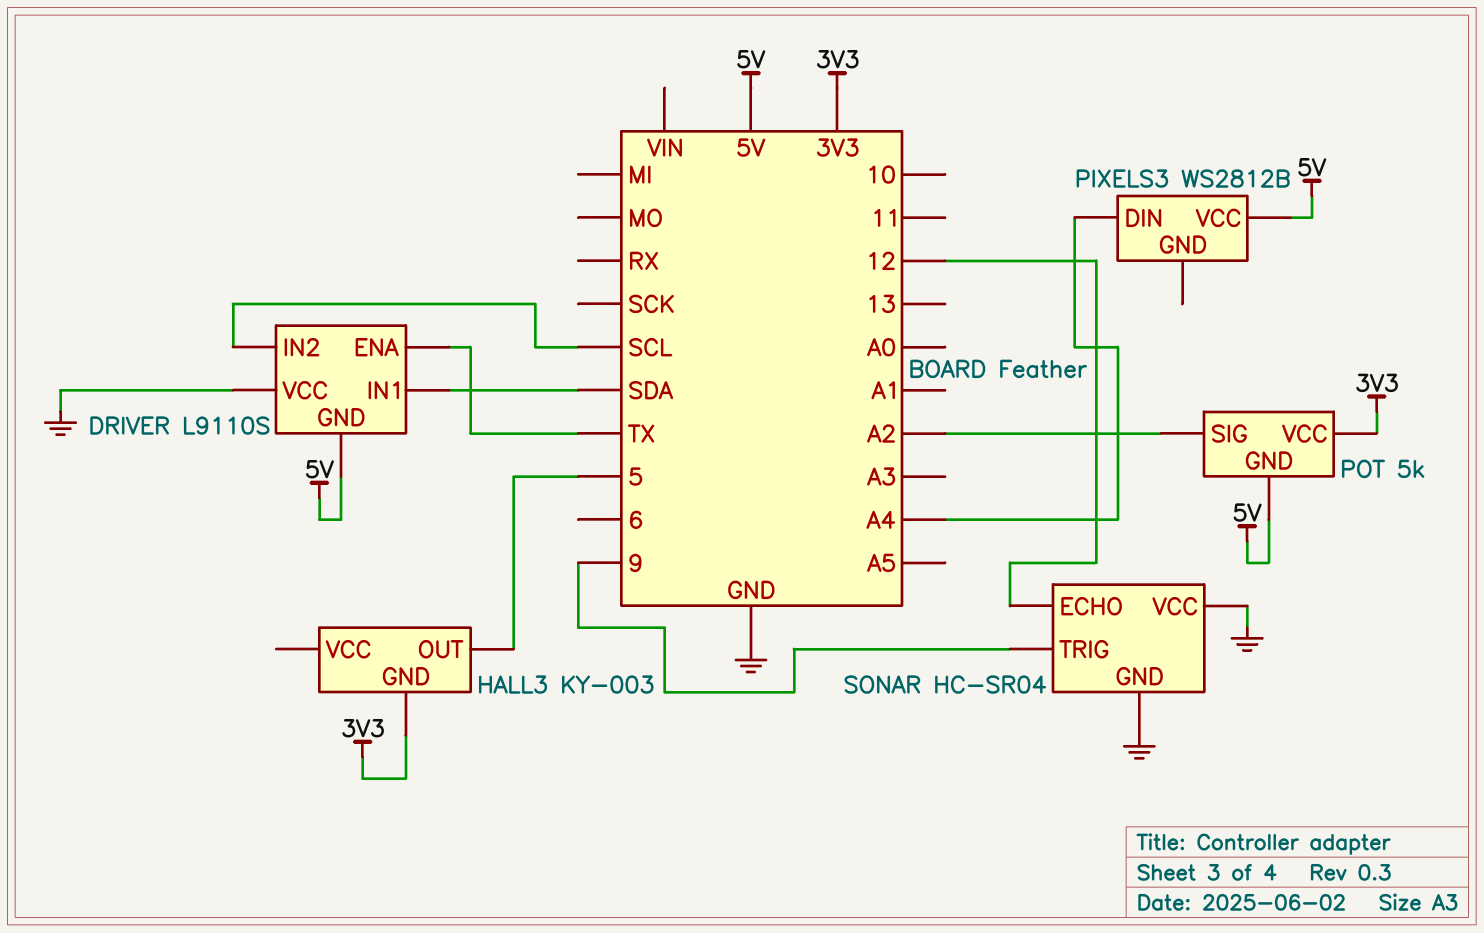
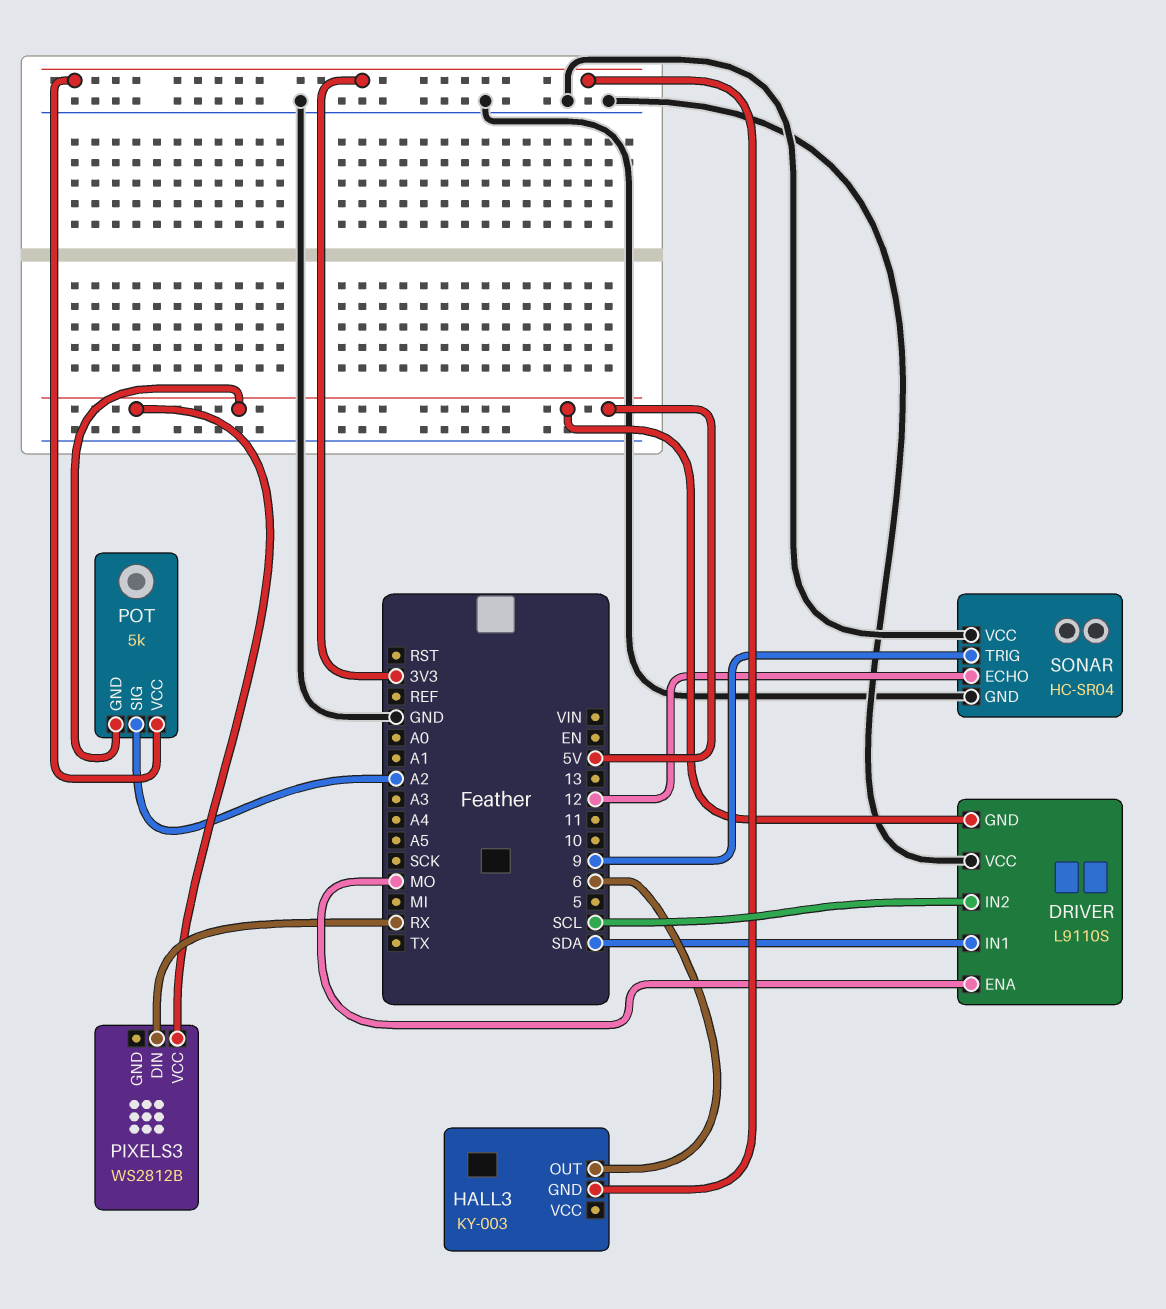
DRIVER pin ENA: TX -> MO
HALL3 pin OUT: 5 -> 6
PIXELS3 pin DIN: A4 -> RX

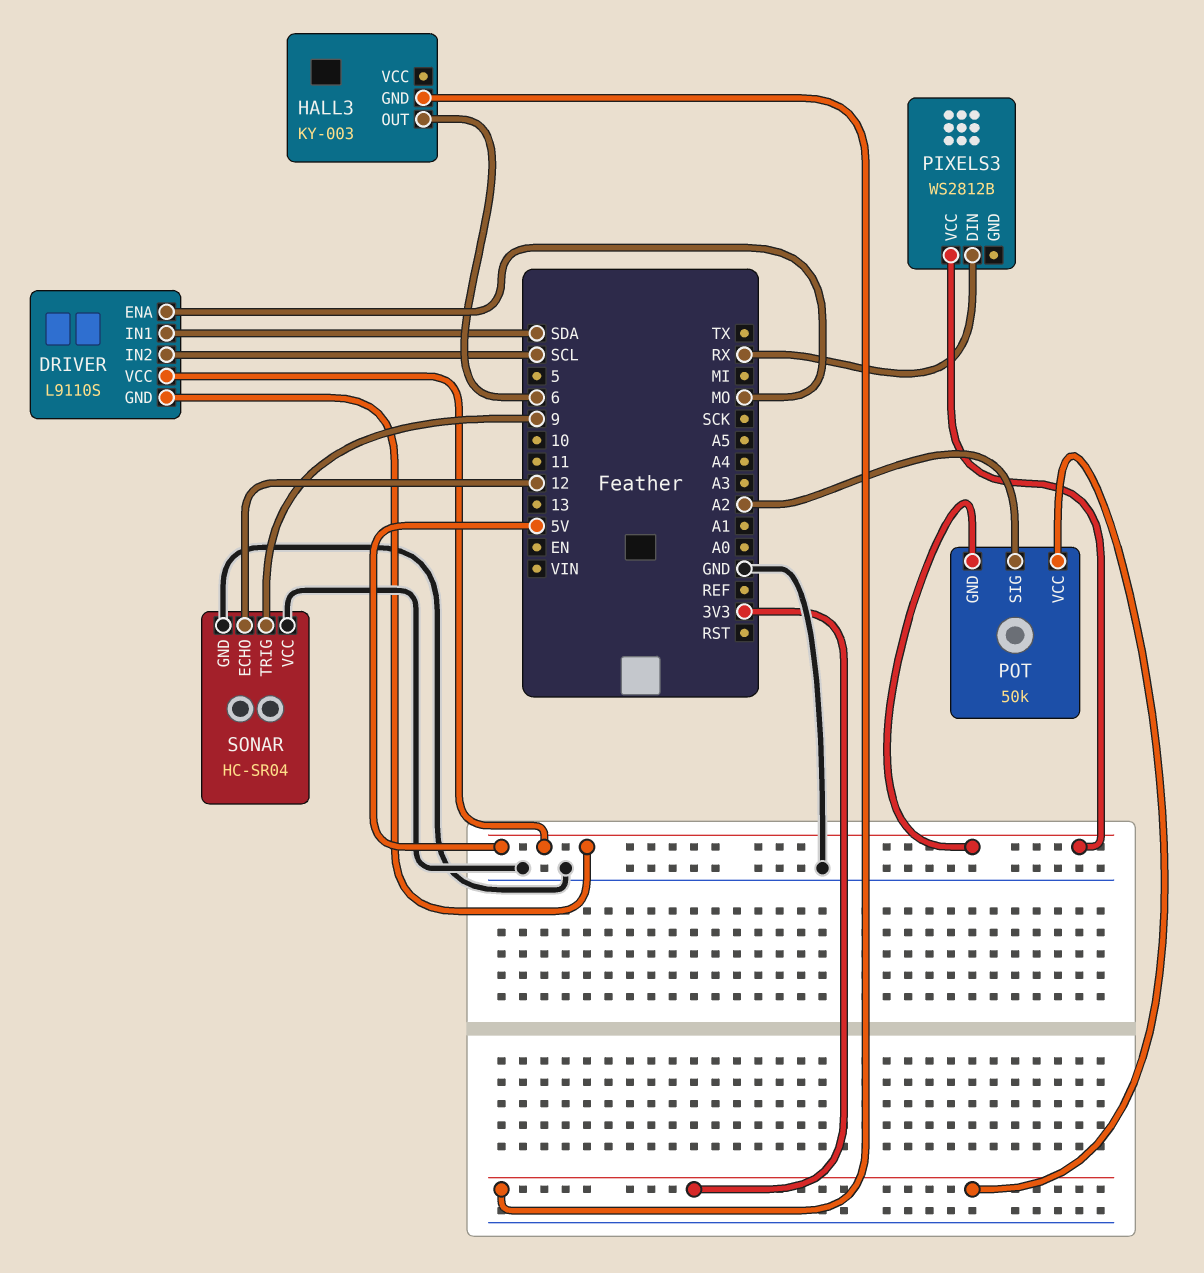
DRIVER pin VCC: GND -> 5V
POT: 5k -> 50k

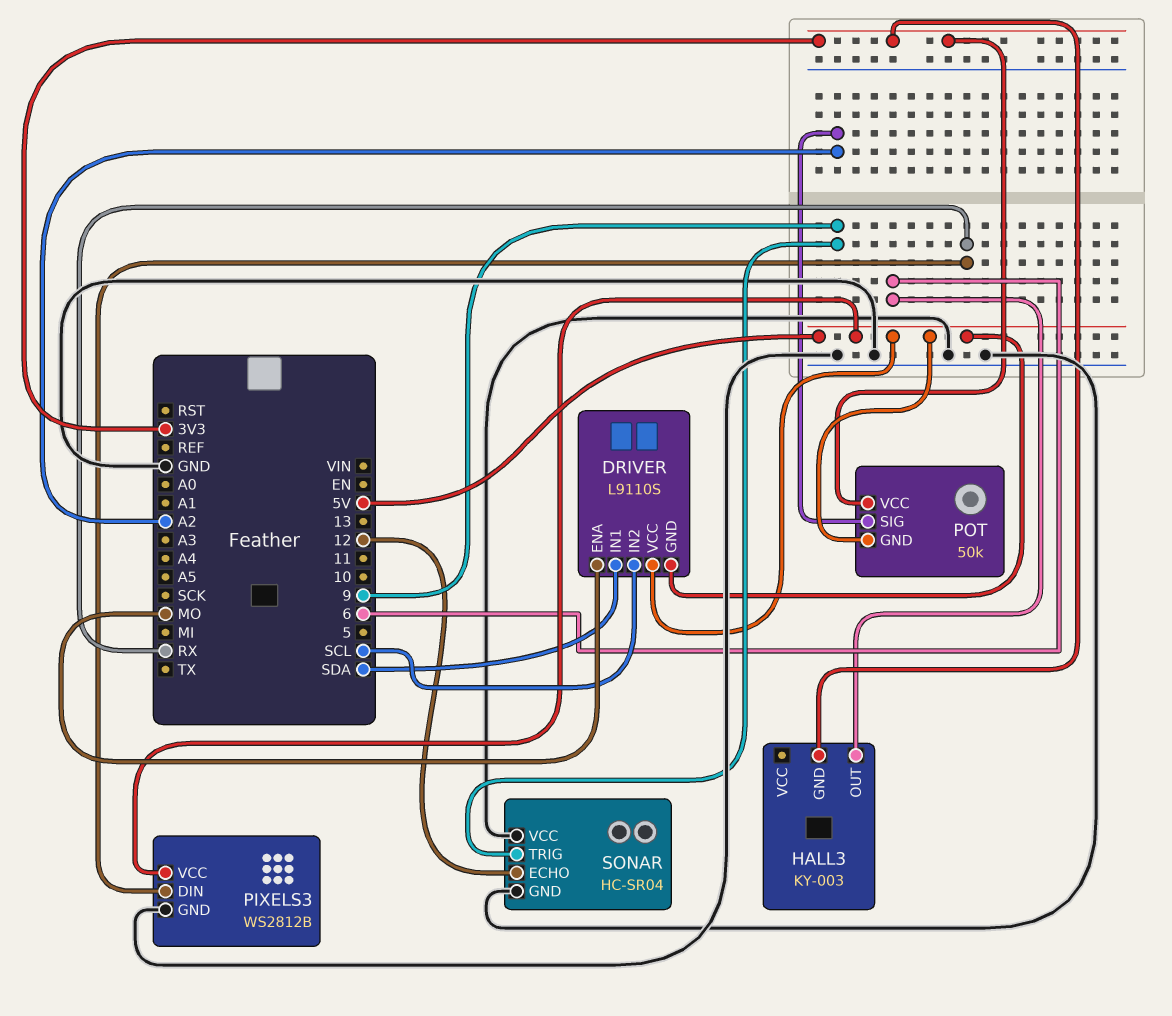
PIXELS3 pin GND: none -> GND

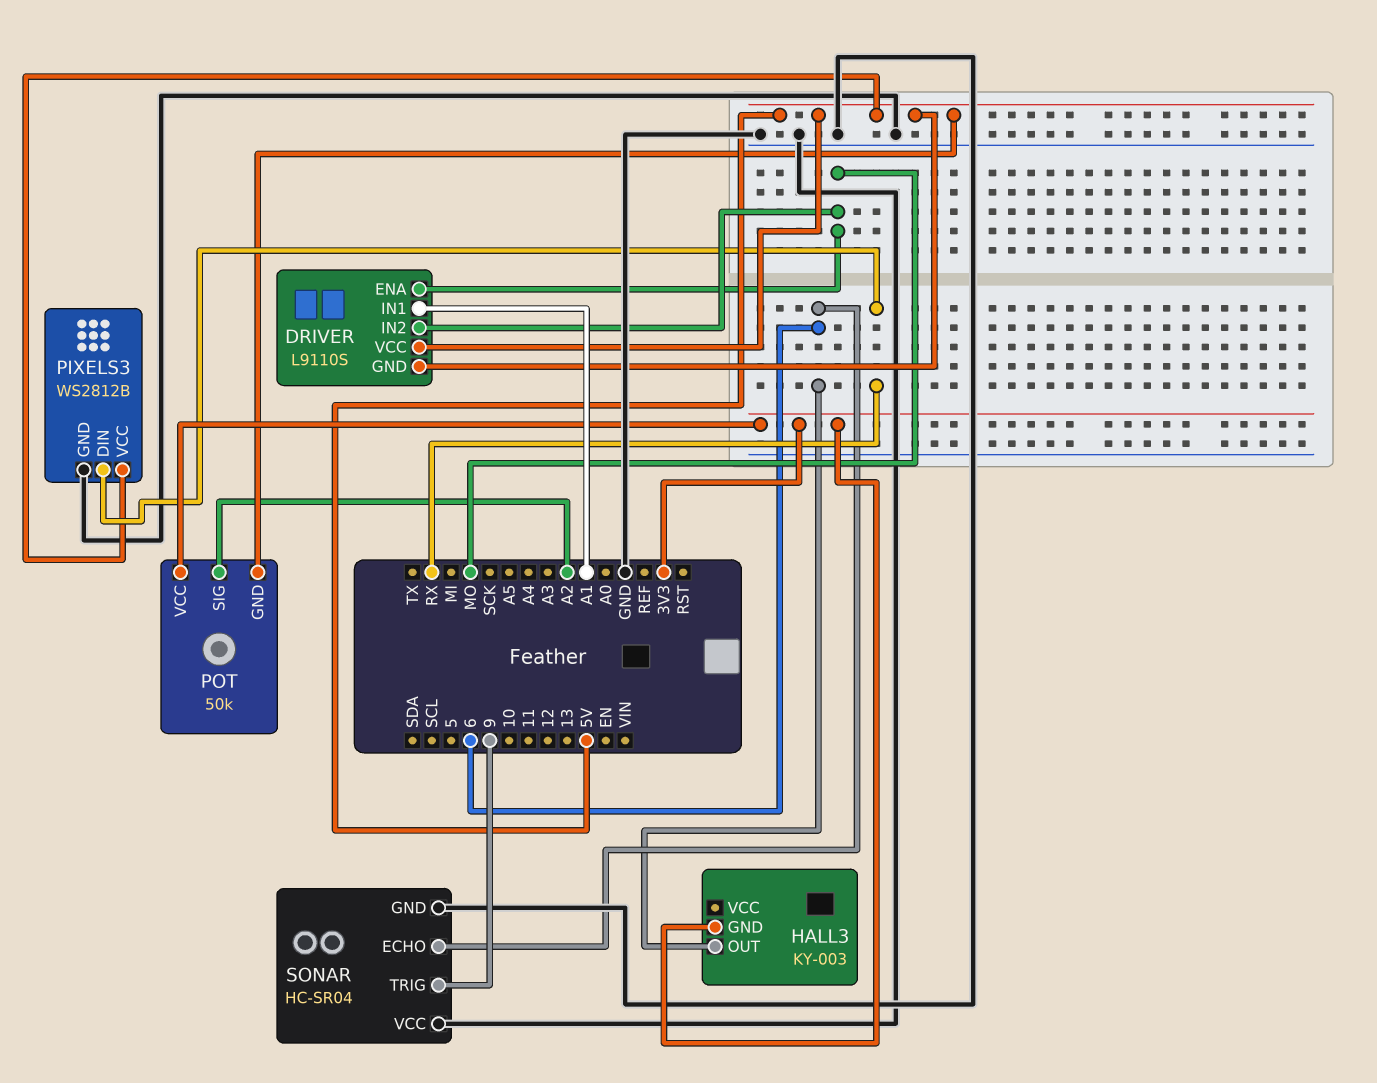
DRIVER pin IN1: SDA -> A1
DRIVER pin IN2: SCL -> MO
SONAR pin ECHO: 12 -> 6

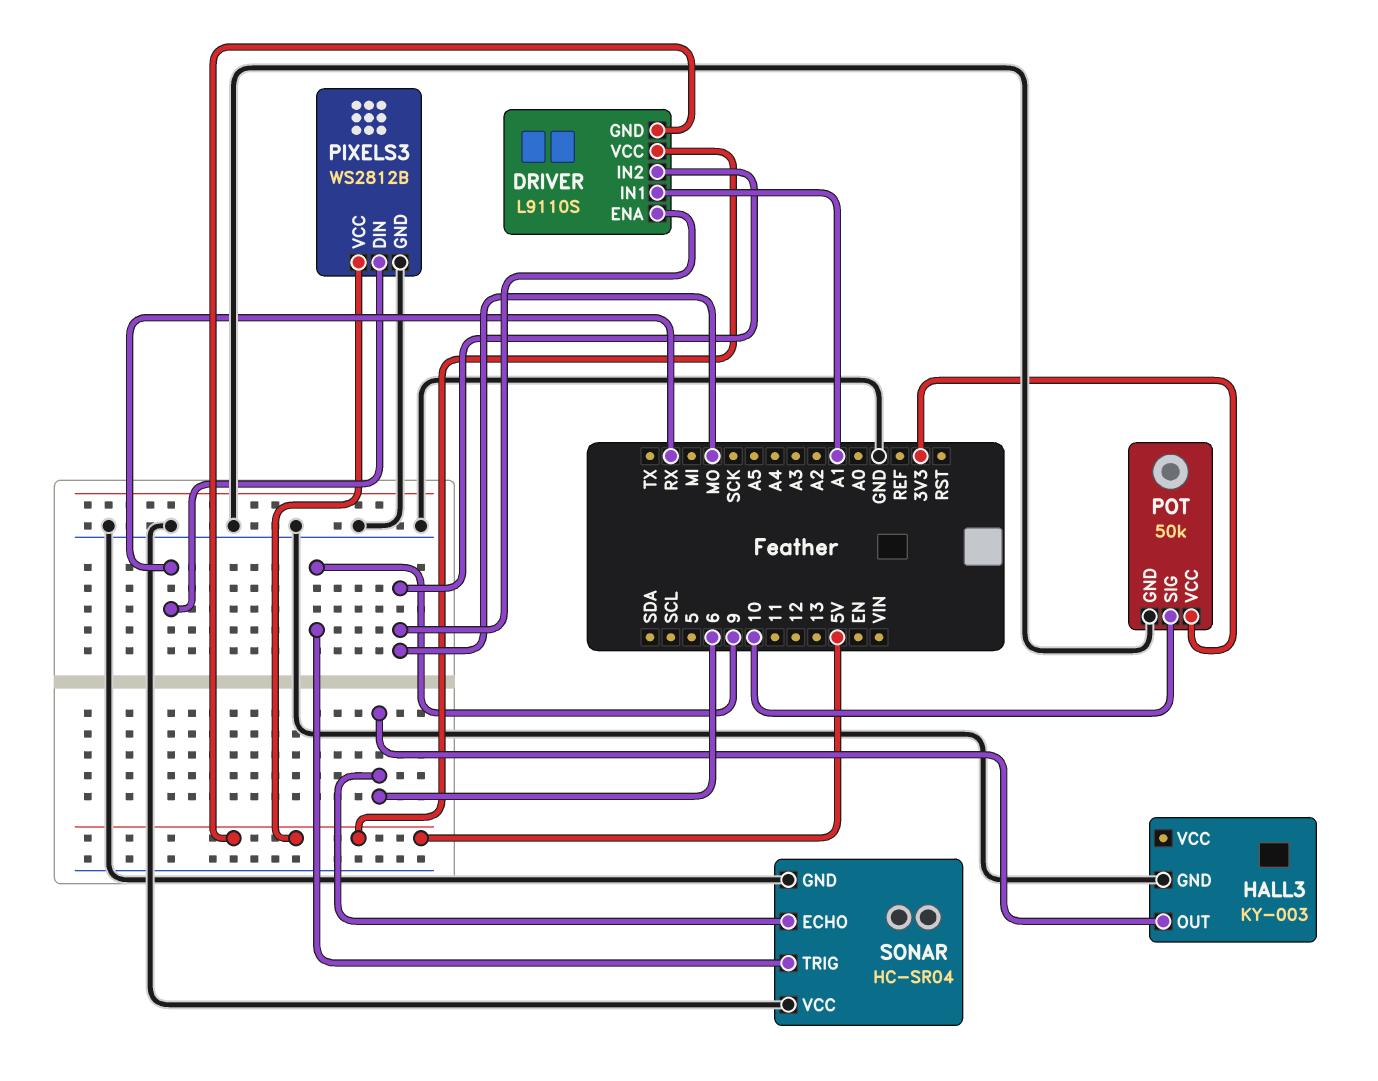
HALL3 pin GND: 3V3 -> GND
POT pin GND: 5V -> GND
POT pin SIG: A2 -> 10

